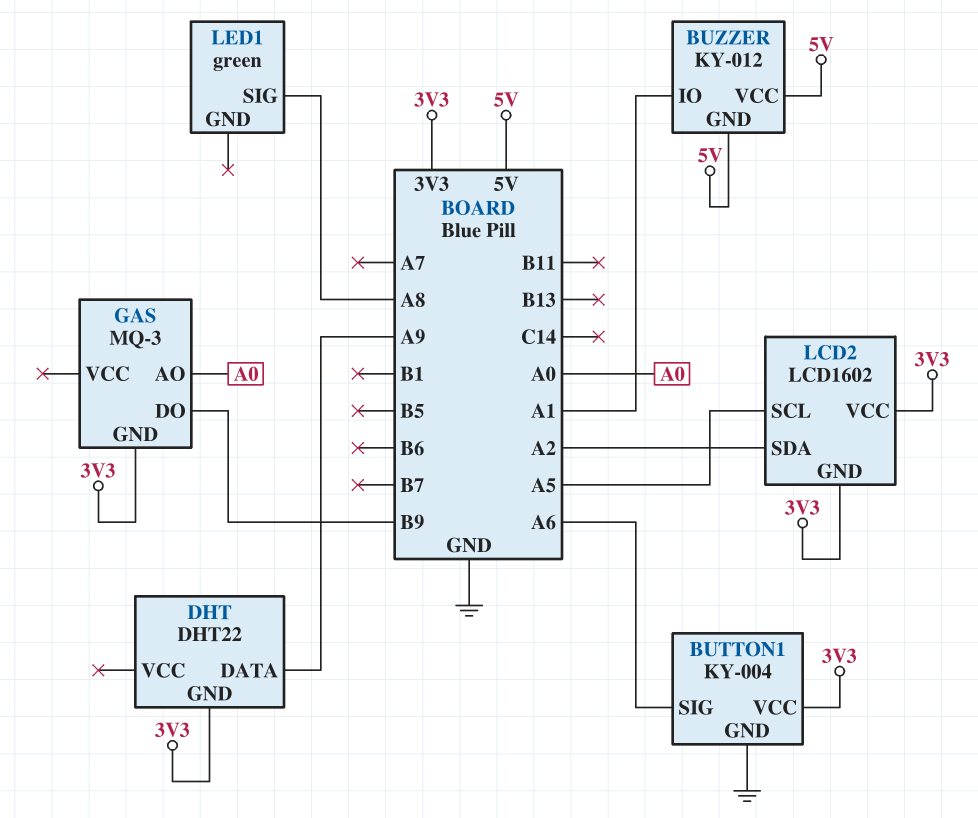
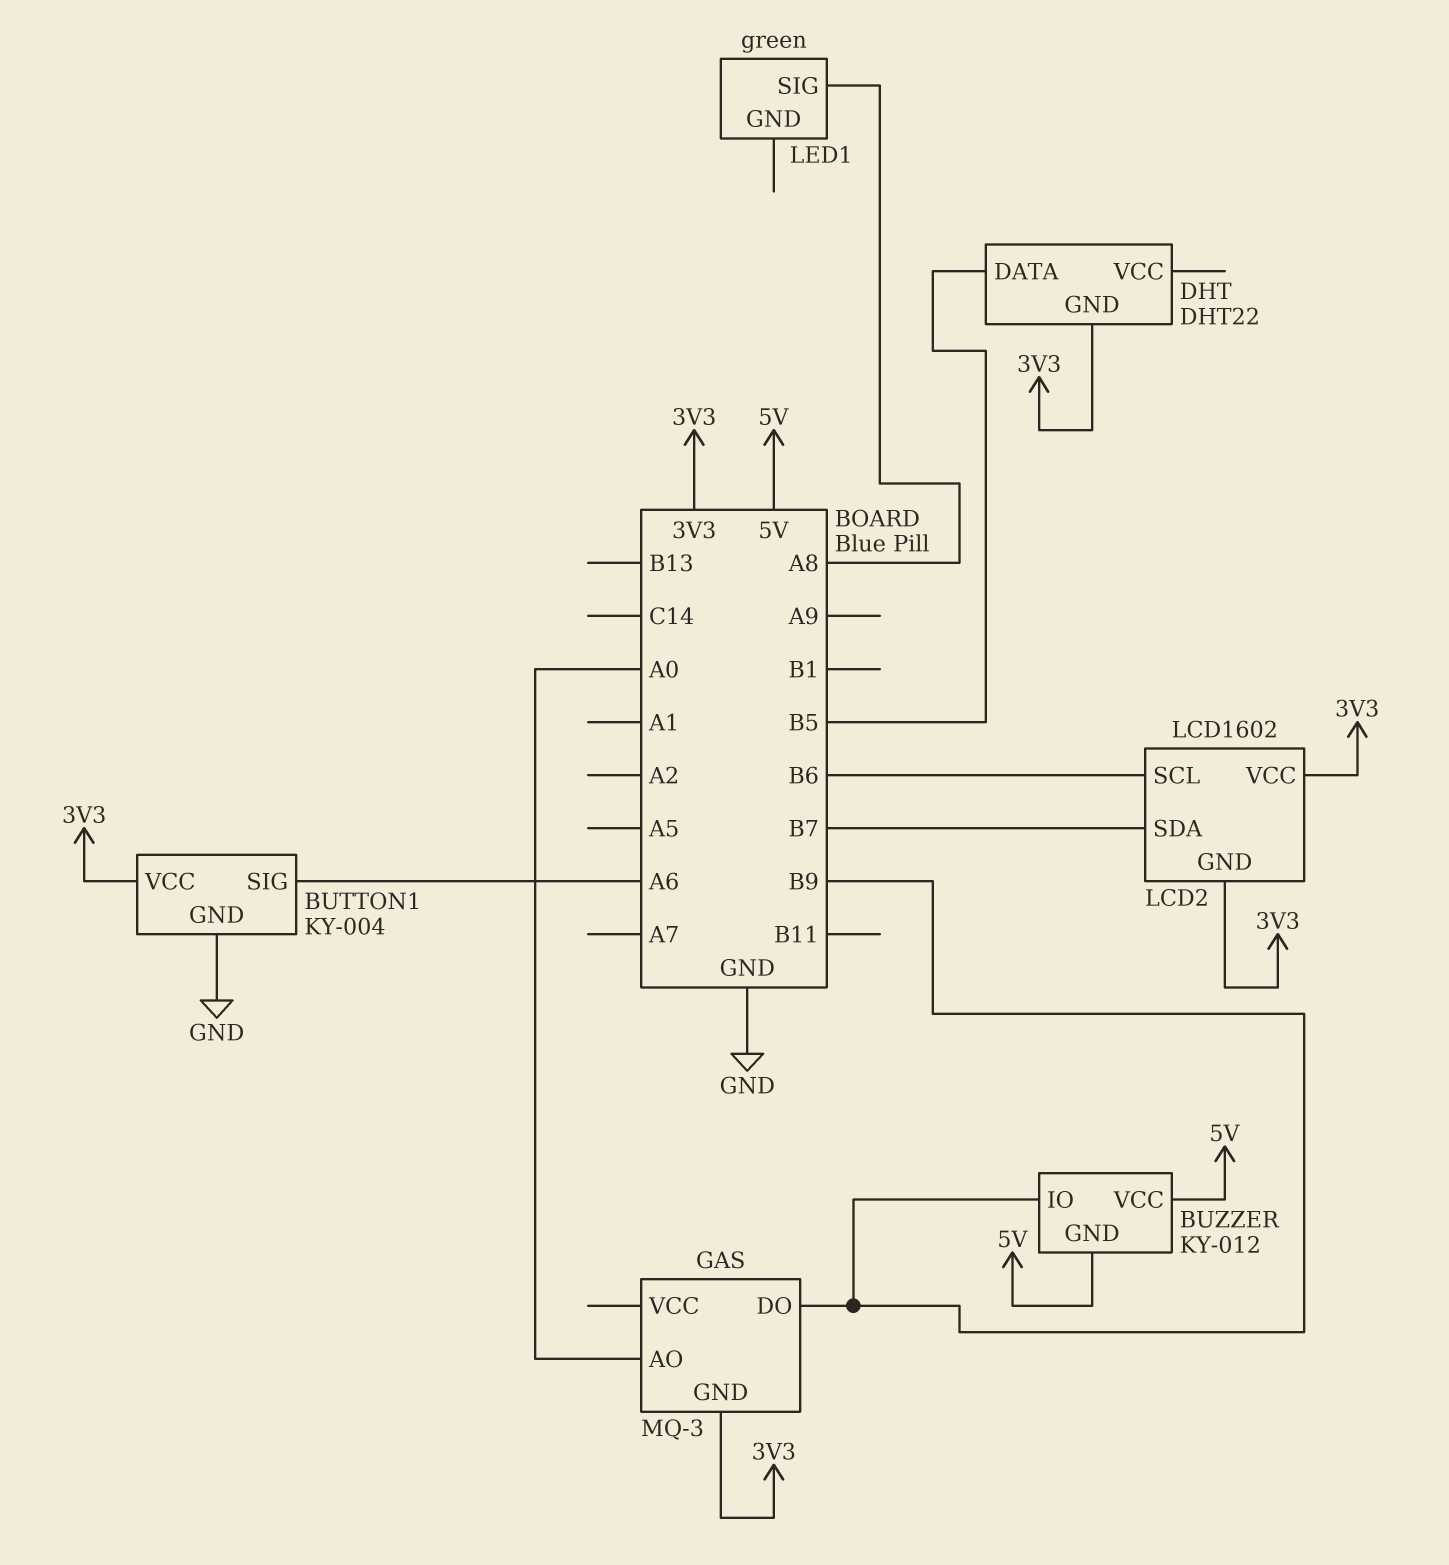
BUZZER pin IO: A1 -> B9
DHT pin DATA: A9 -> B5
LCD2 pin SCL: A5 -> B6
LCD2 pin SDA: A2 -> B7

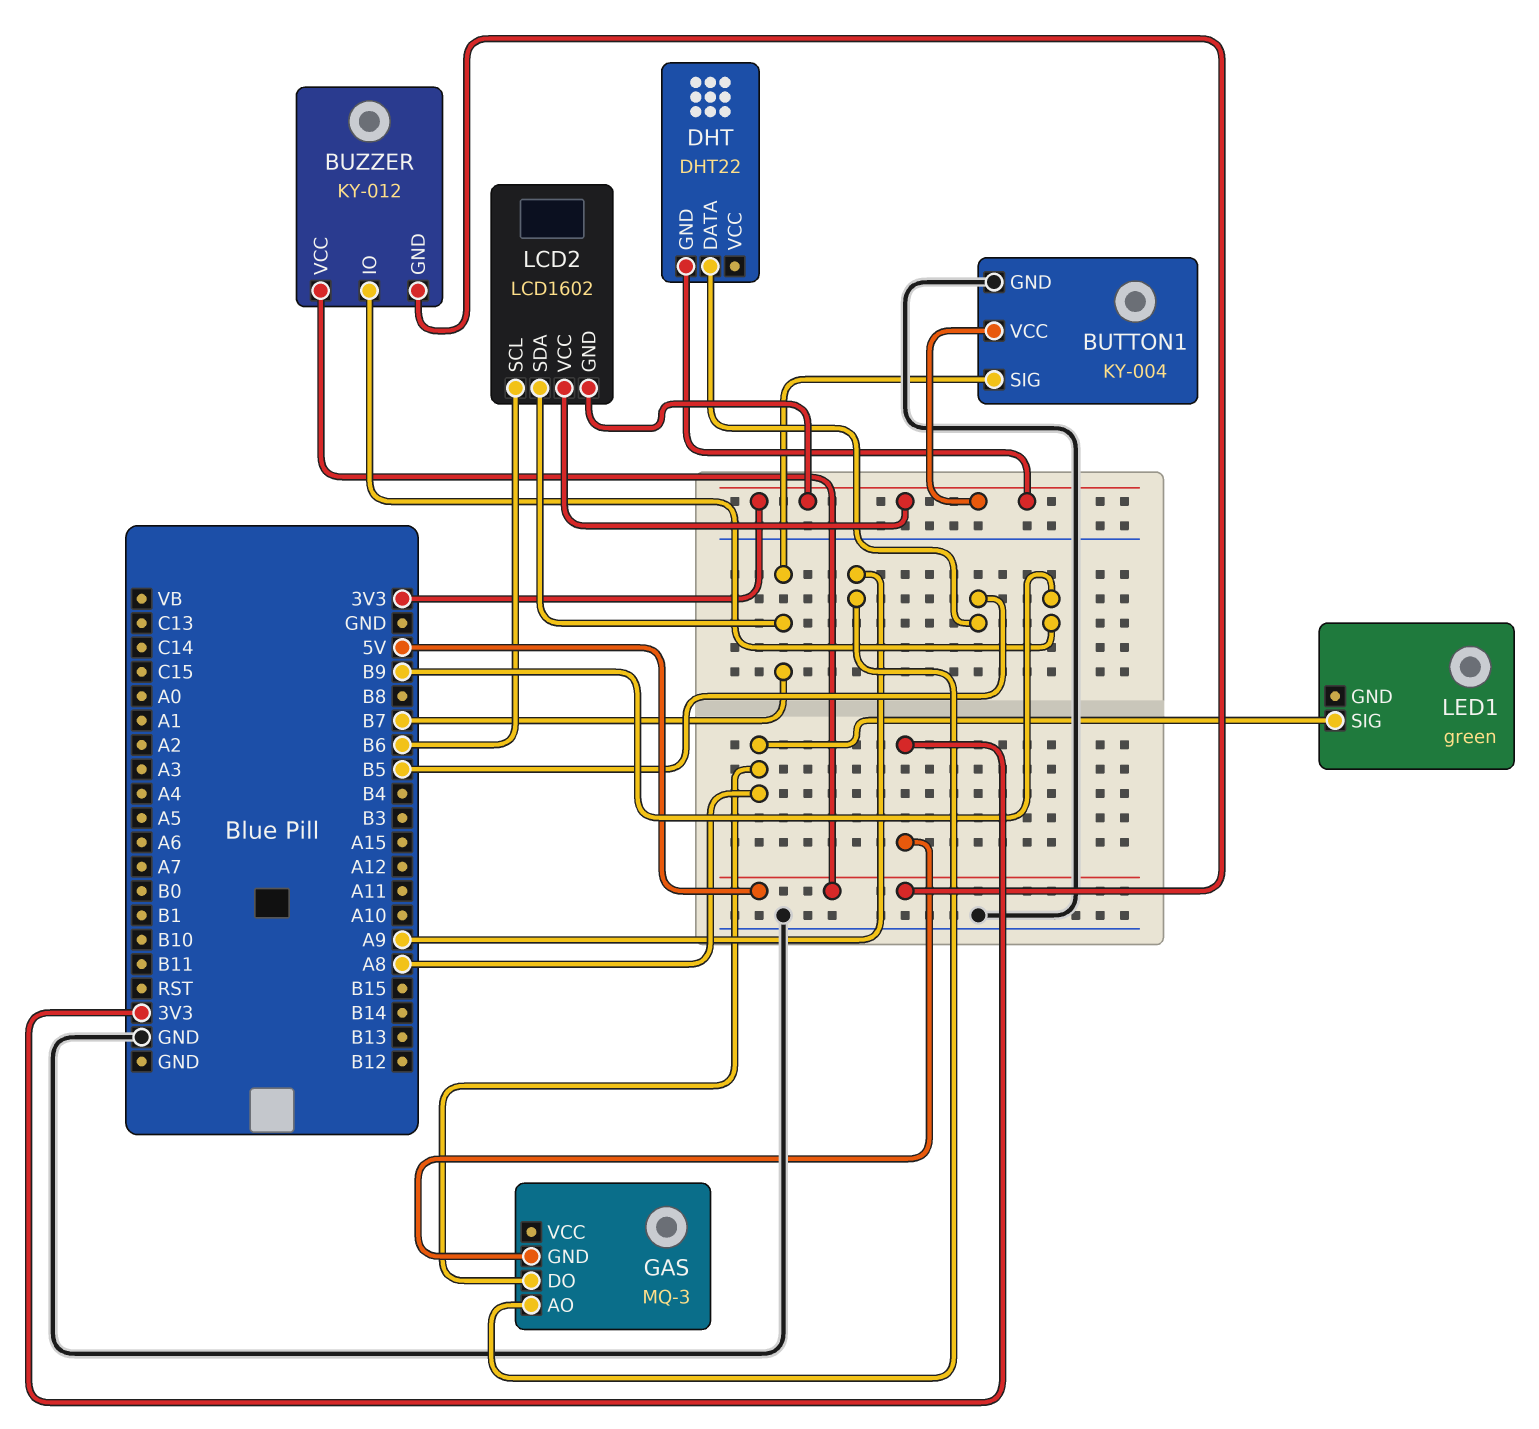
BUTTON1 pin SIG: A6 -> B7
GAS pin AO: A0 -> A9
GAS pin DO: B9 -> A8

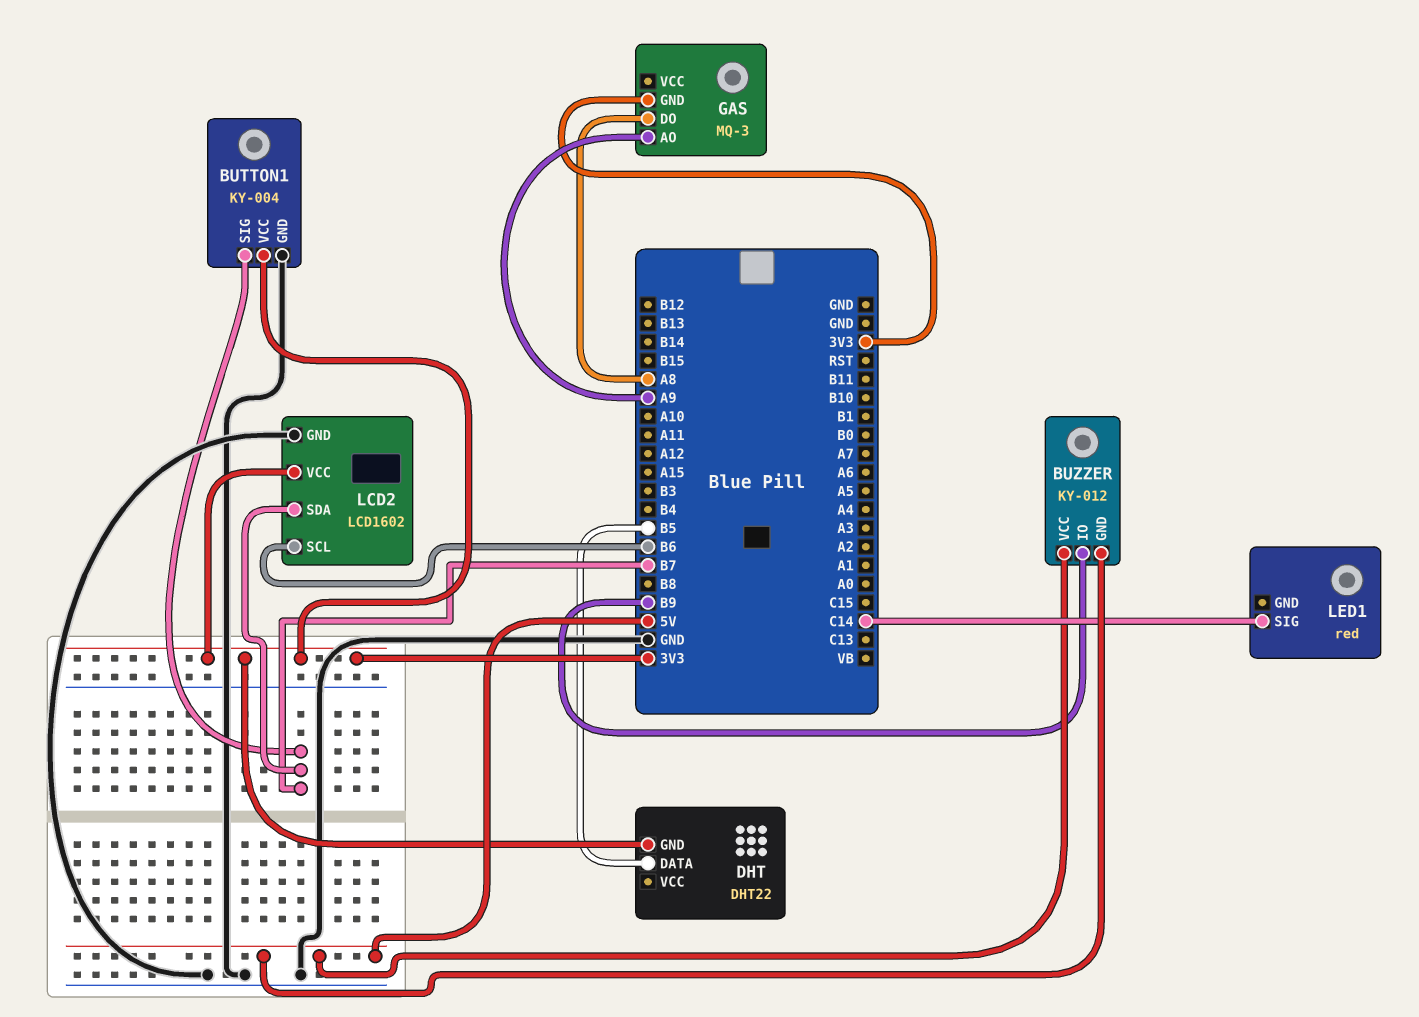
LCD2 pin GND: 3V3 -> GND
LED1: green -> red
LED1 pin SIG: A8 -> C14

